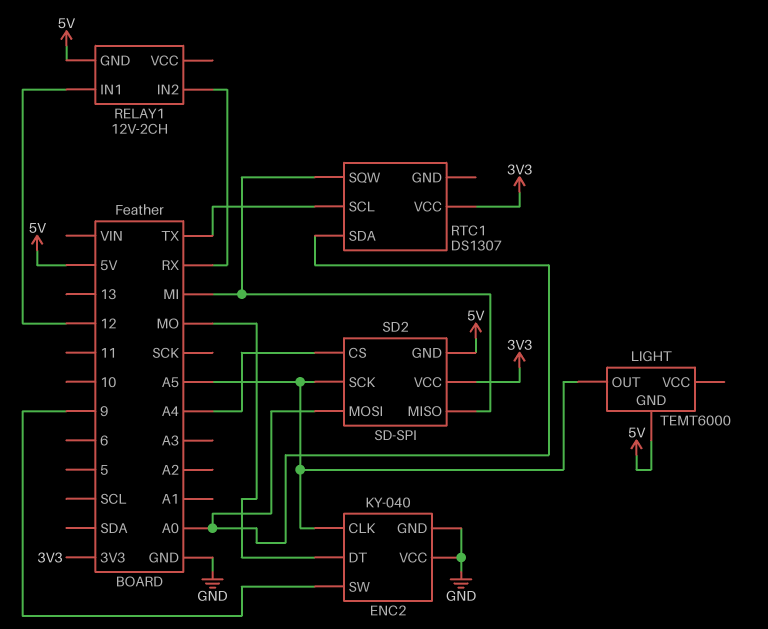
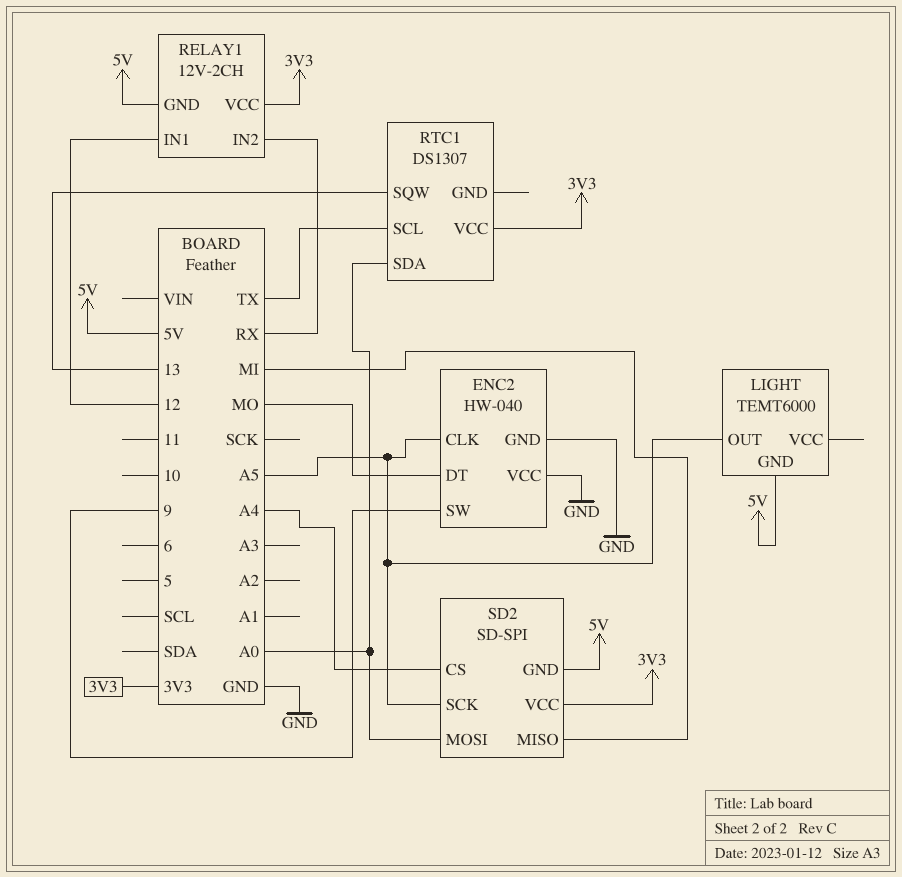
ENC2: KY-040 -> HW-040
RELAY1 pin VCC: none -> 3V3
RTC1 pin SQW: MI -> 13

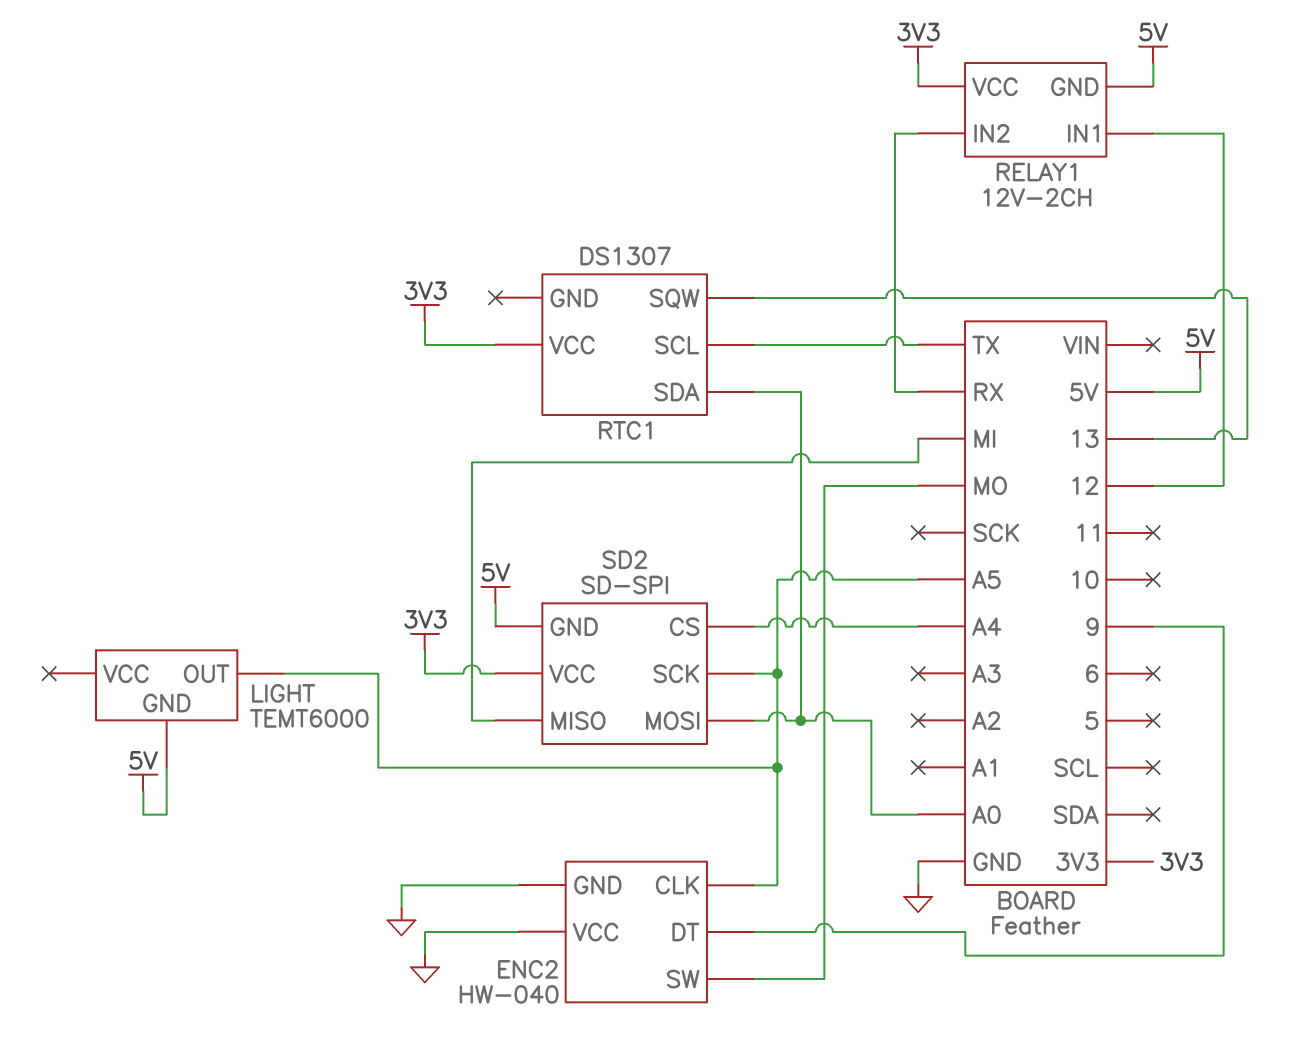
ENC2 pin DT: MO -> 9
ENC2 pin SW: 9 -> MO

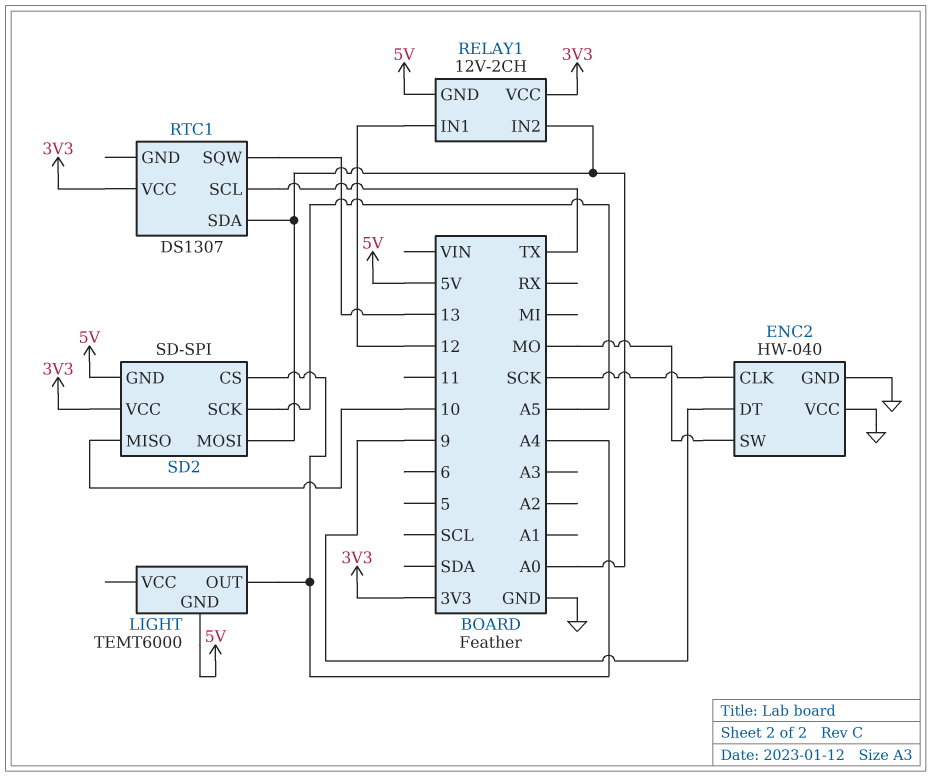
ENC2 pin CLK: A5 -> SCK
LIGHT pin OUT: A5 -> A4
RELAY1 pin IN2: RX -> A0
SD2 pin MISO: MI -> 10

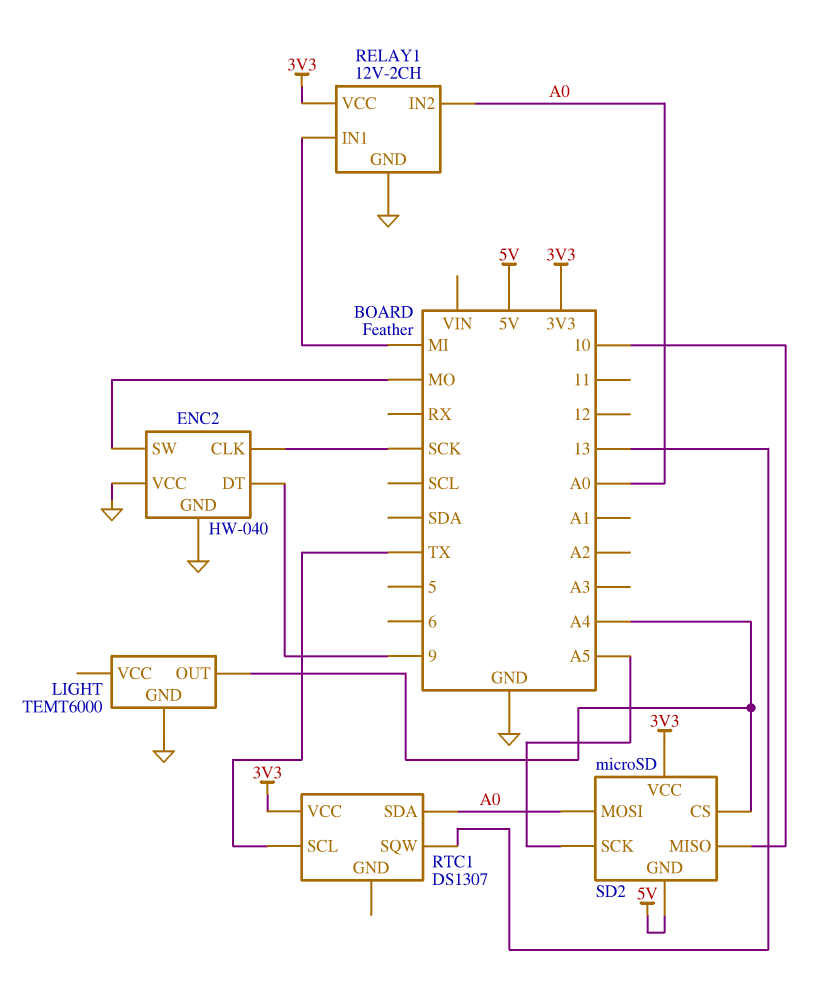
LIGHT pin GND: 5V -> GND
RELAY1 pin GND: 5V -> GND
RELAY1 pin IN1: 12 -> MI
SD2: SD-SPI -> microSD

